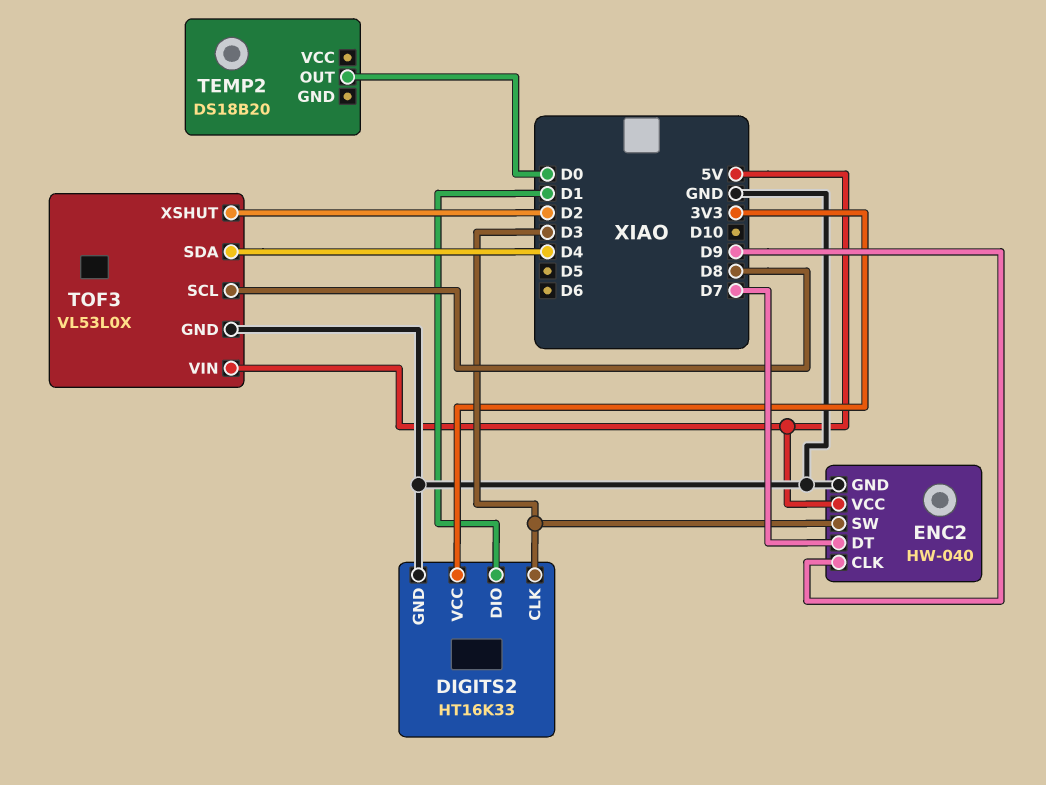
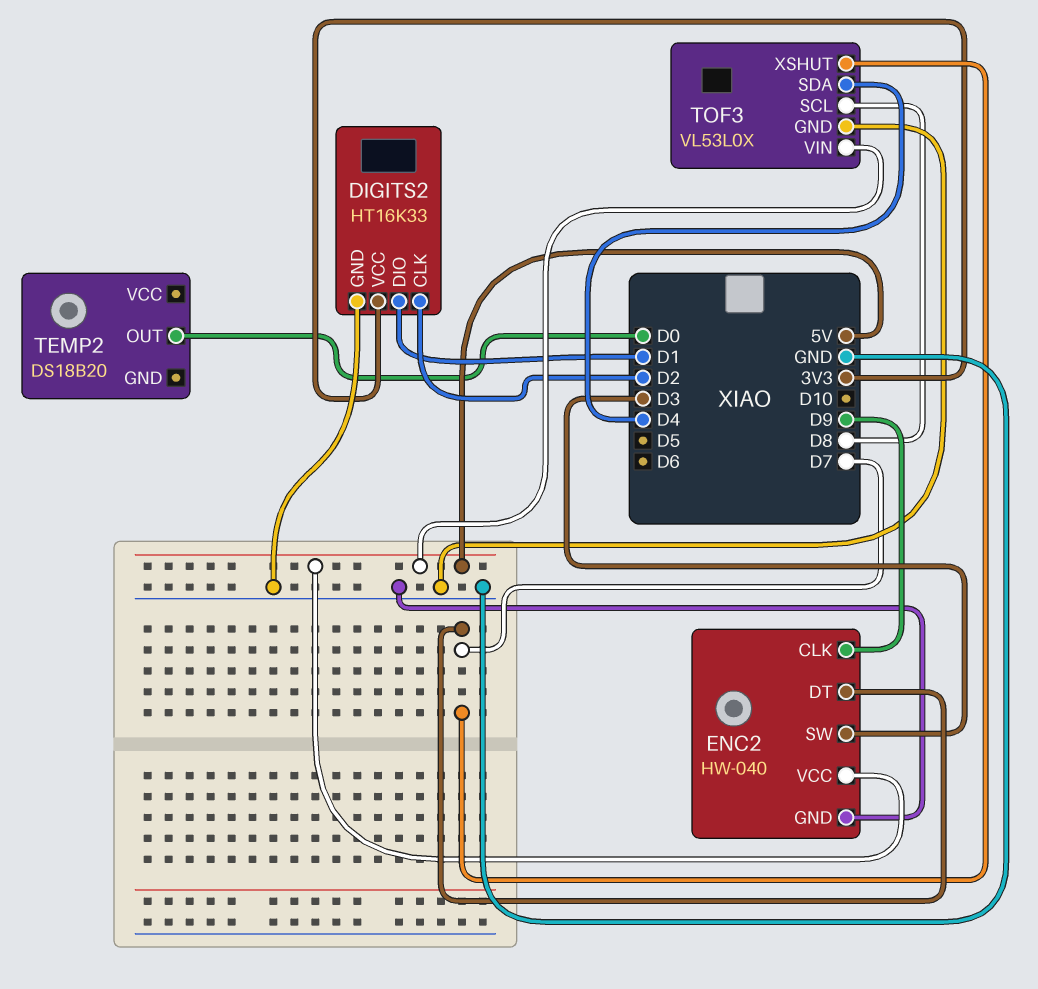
DIGITS2 pin CLK: D3 -> D2
TOF3 pin XSHUT: D2 -> D7

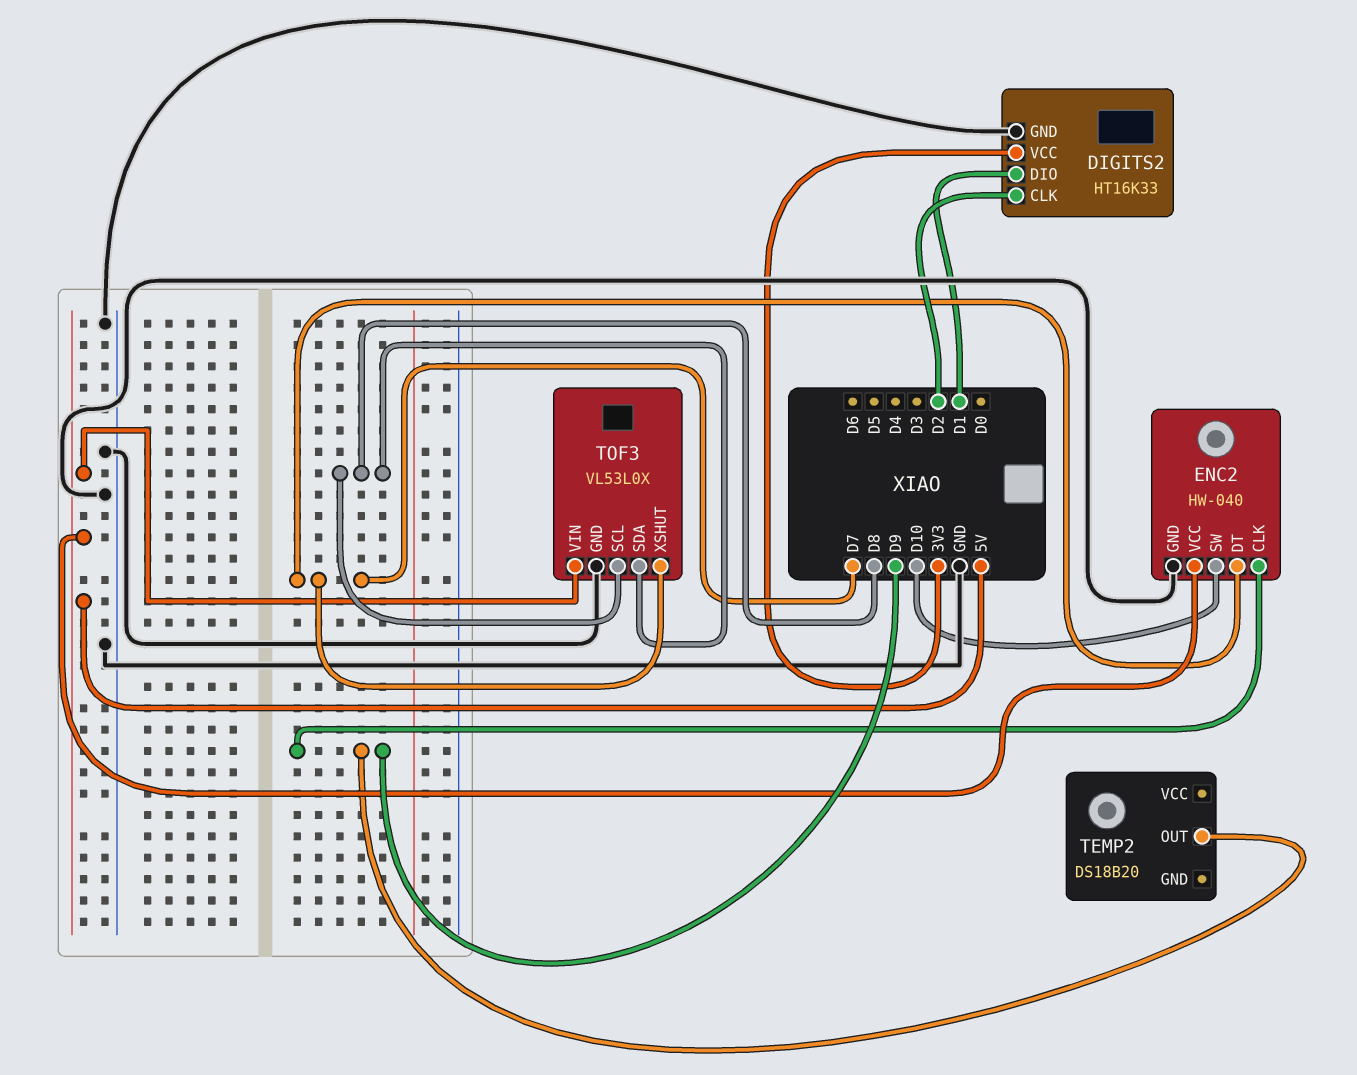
ENC2 pin SW: D3 -> D10
TEMP2 pin OUT: D0 -> D9
TOF3 pin SDA: D4 -> D8

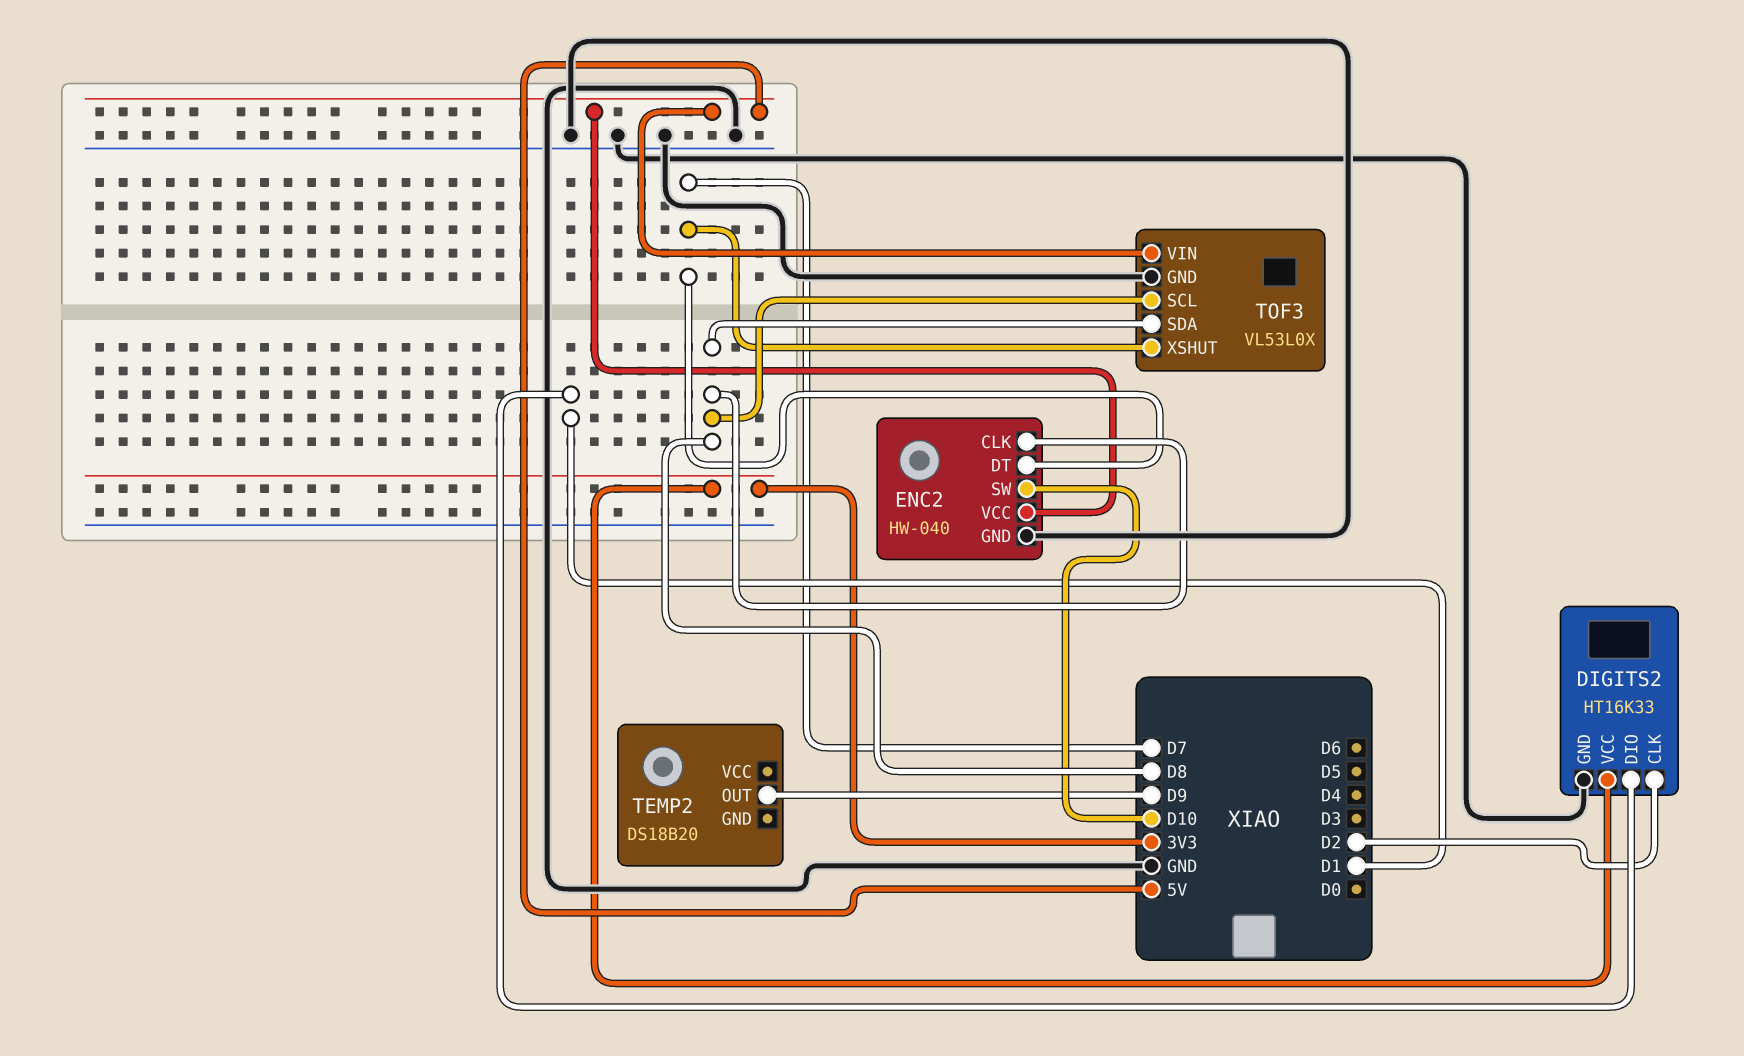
ENC2 pin CLK: D9 -> D8

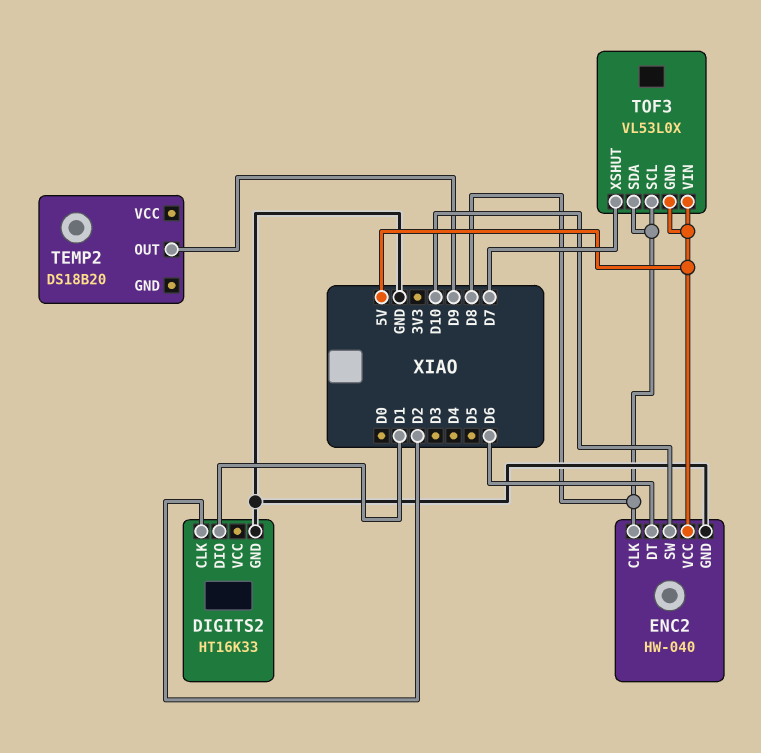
DIGITS2 pin VCC: 3V3 -> none
ENC2 pin DT: D7 -> D6
TOF3 pin GND: GND -> 5V

